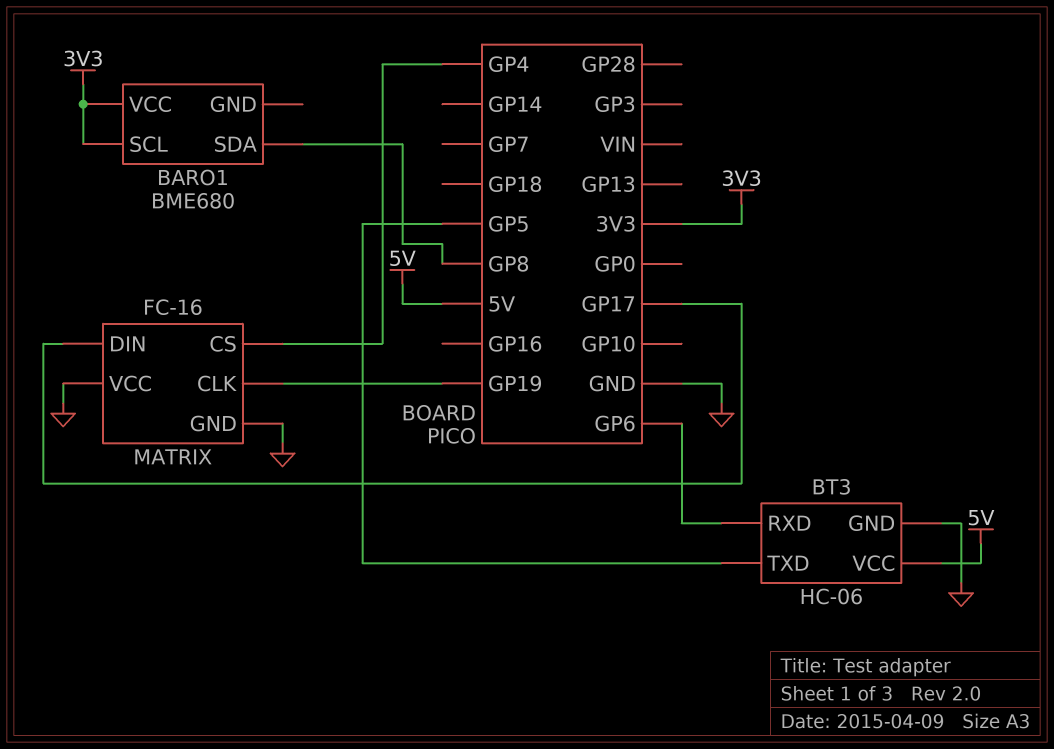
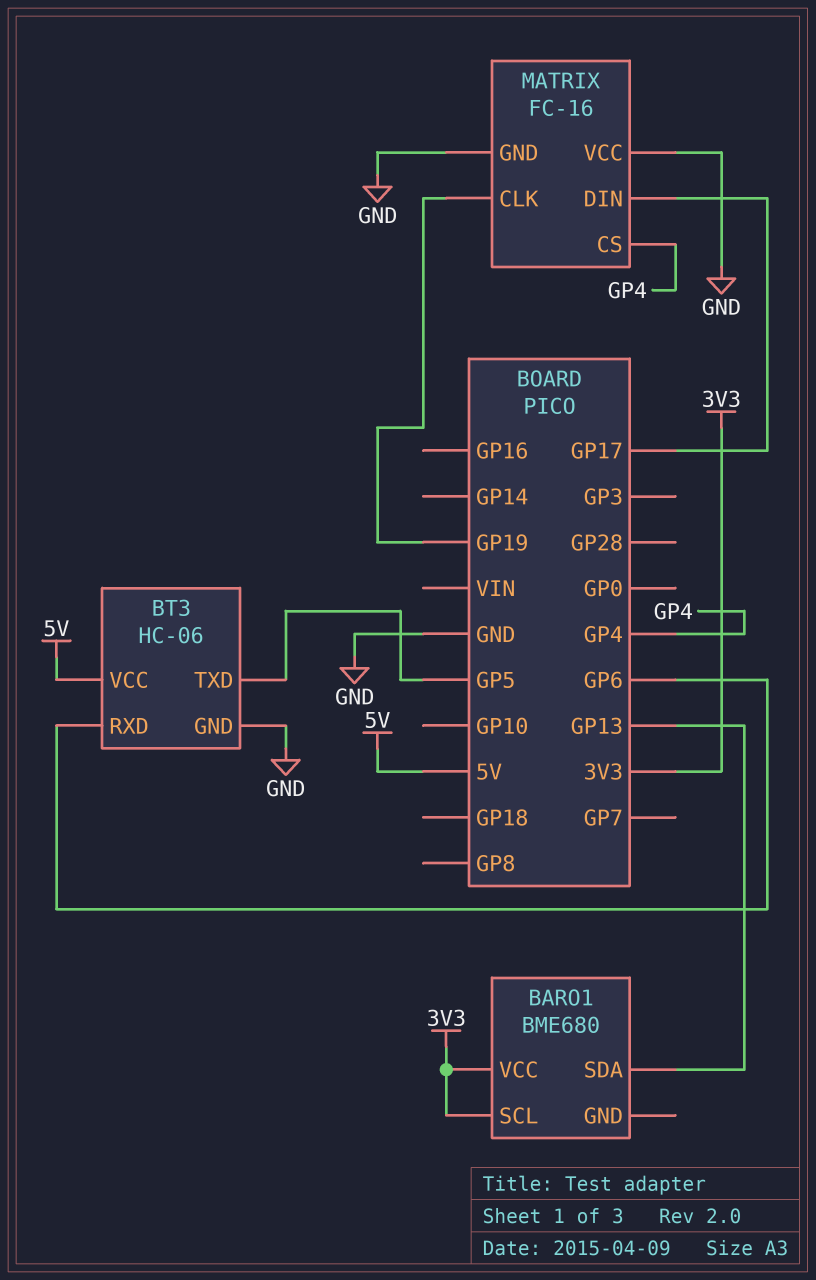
BARO1 pin SDA: GP8 -> GP13

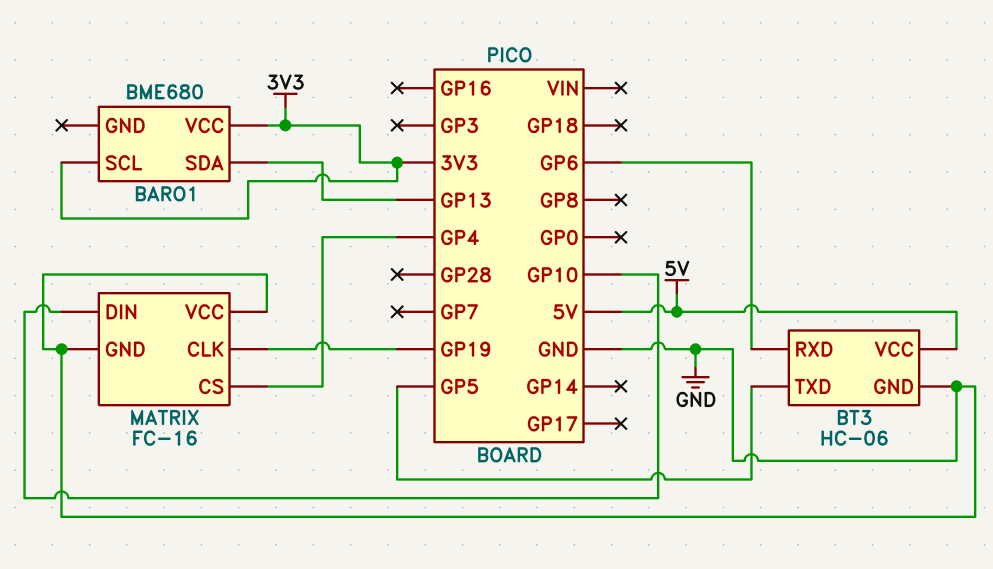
MATRIX pin DIN: GP17 -> GP10

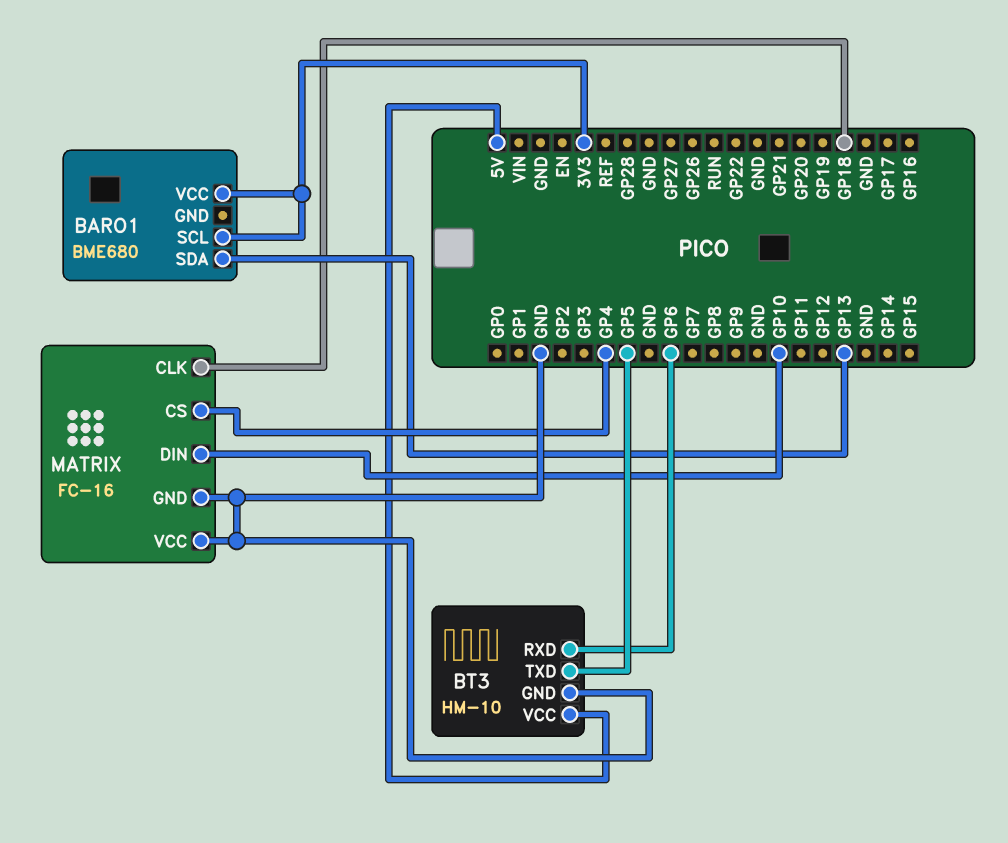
BT3: HC-06 -> HM-10
MATRIX pin CLK: GP19 -> GP18

